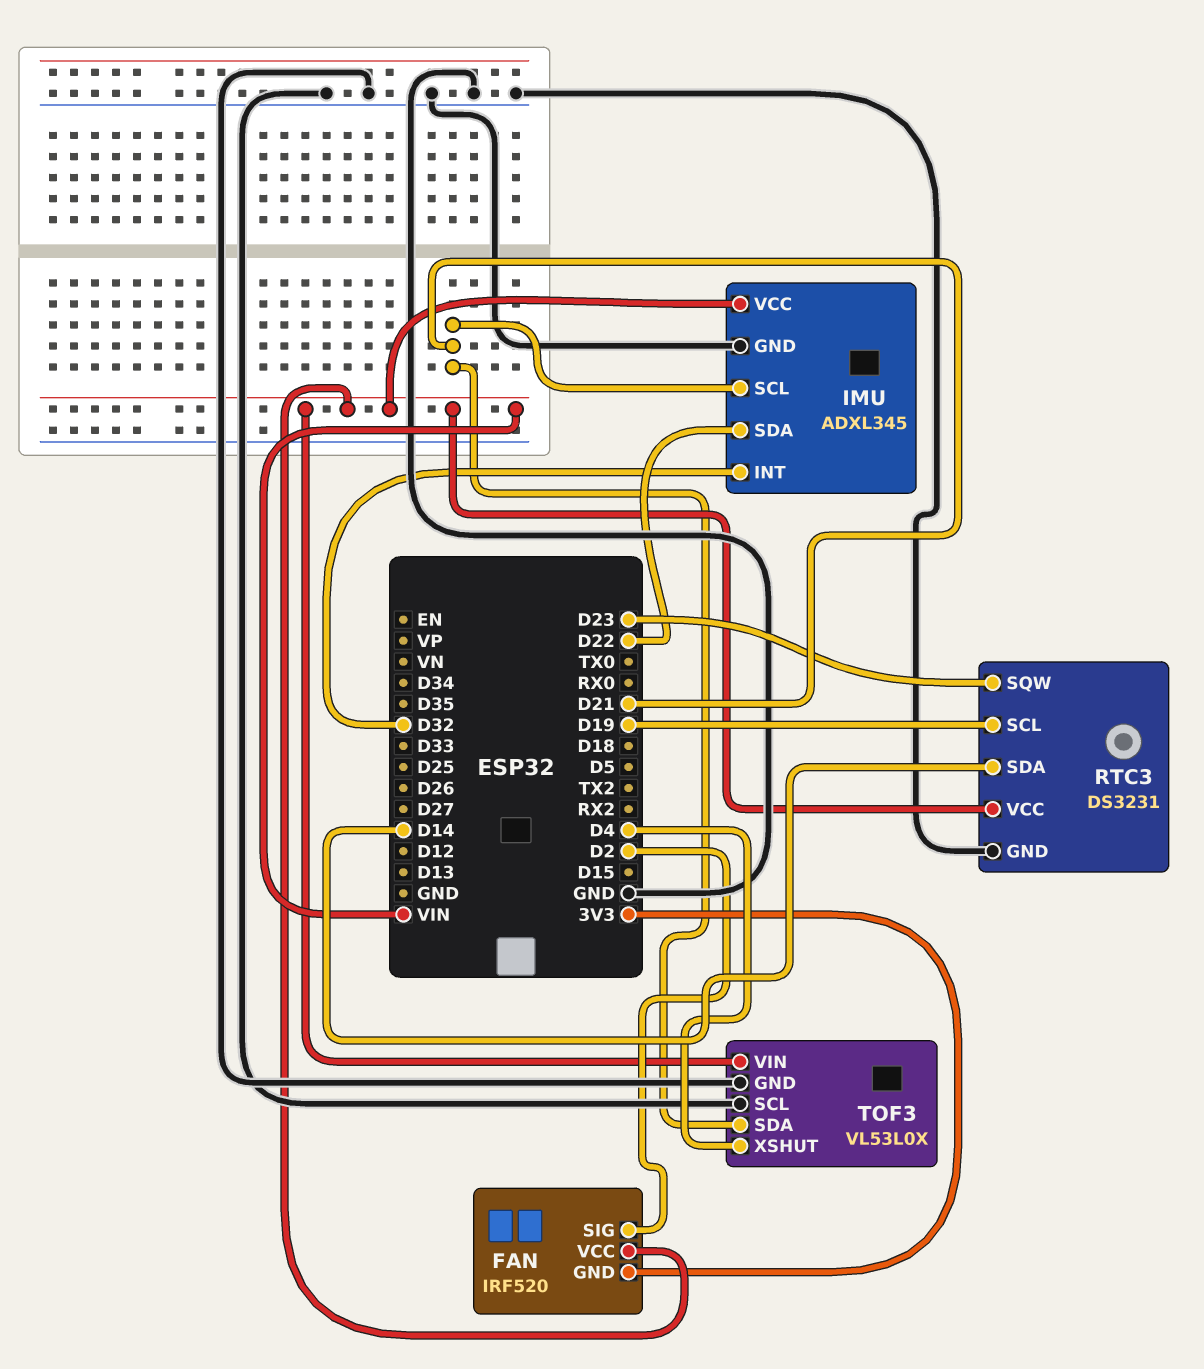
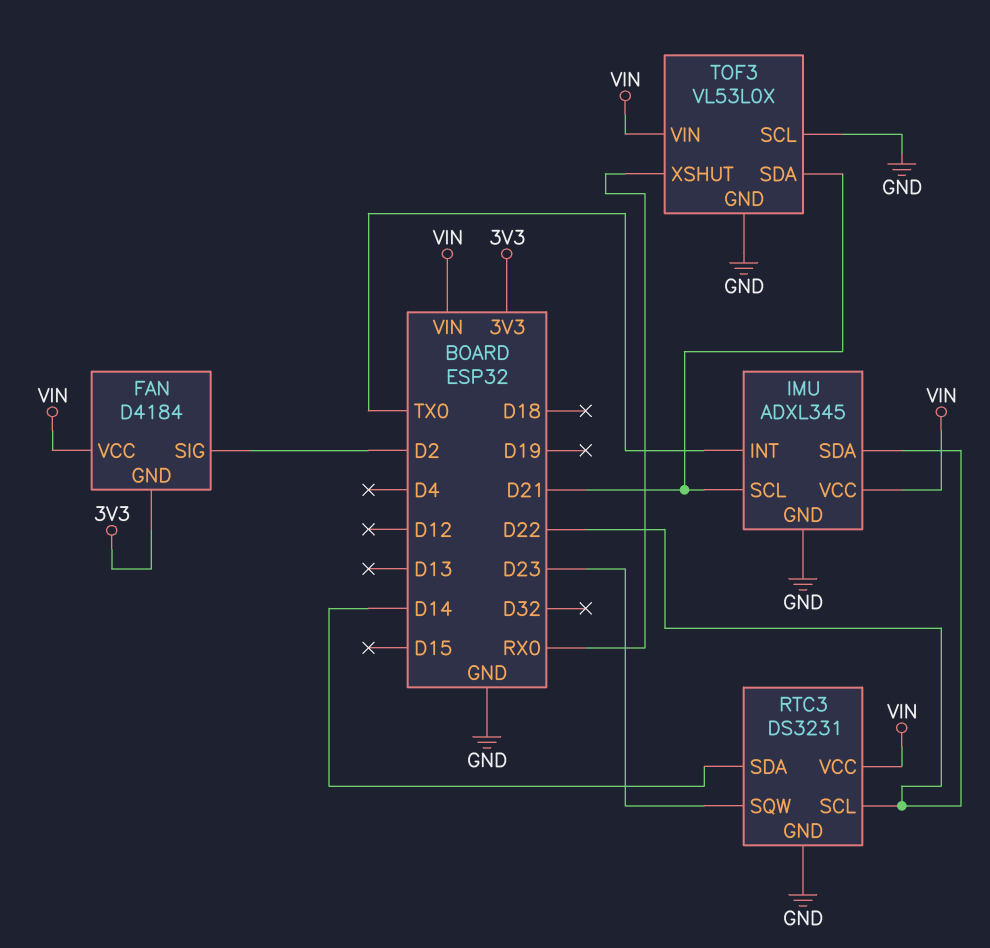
FAN: IRF520 -> D4184
IMU pin INT: D32 -> TX0
RTC3 pin SCL: D19 -> D22
TOF3 pin XSHUT: D4 -> RX0

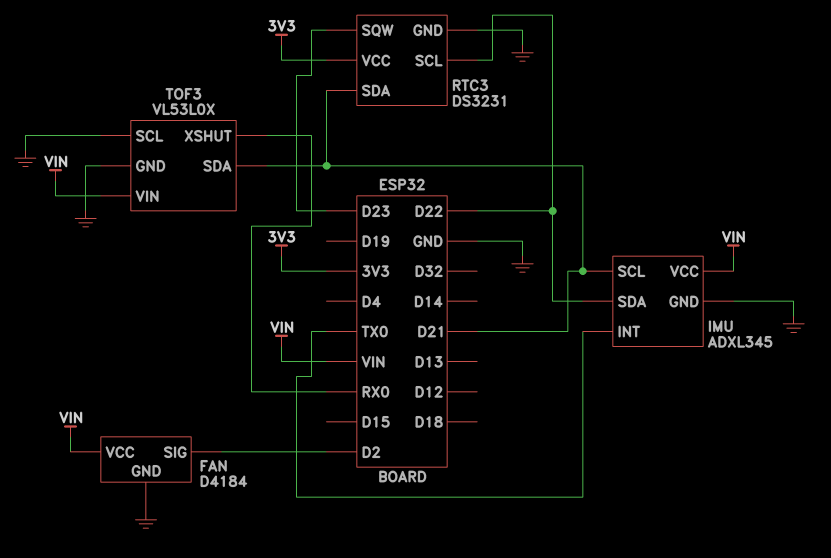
FAN pin GND: 3V3 -> GND
RTC3 pin SDA: D14 -> D21
RTC3 pin VCC: VIN -> 3V3

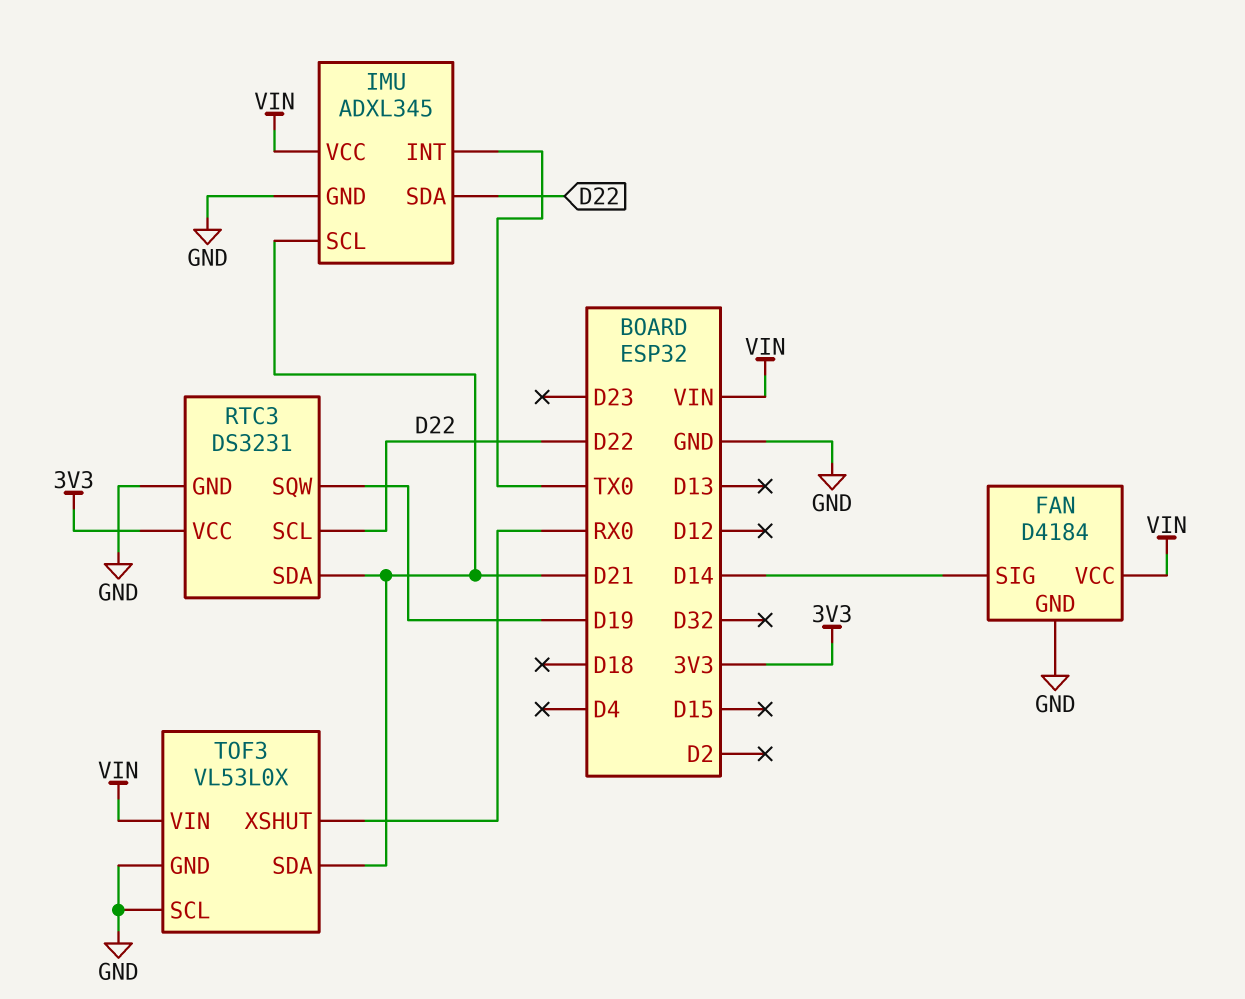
FAN pin SIG: D2 -> D14
RTC3 pin SQW: D23 -> D19

